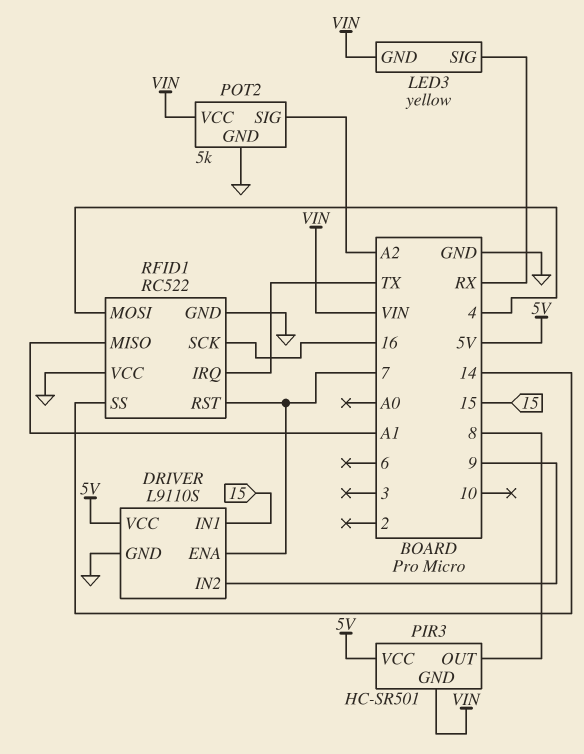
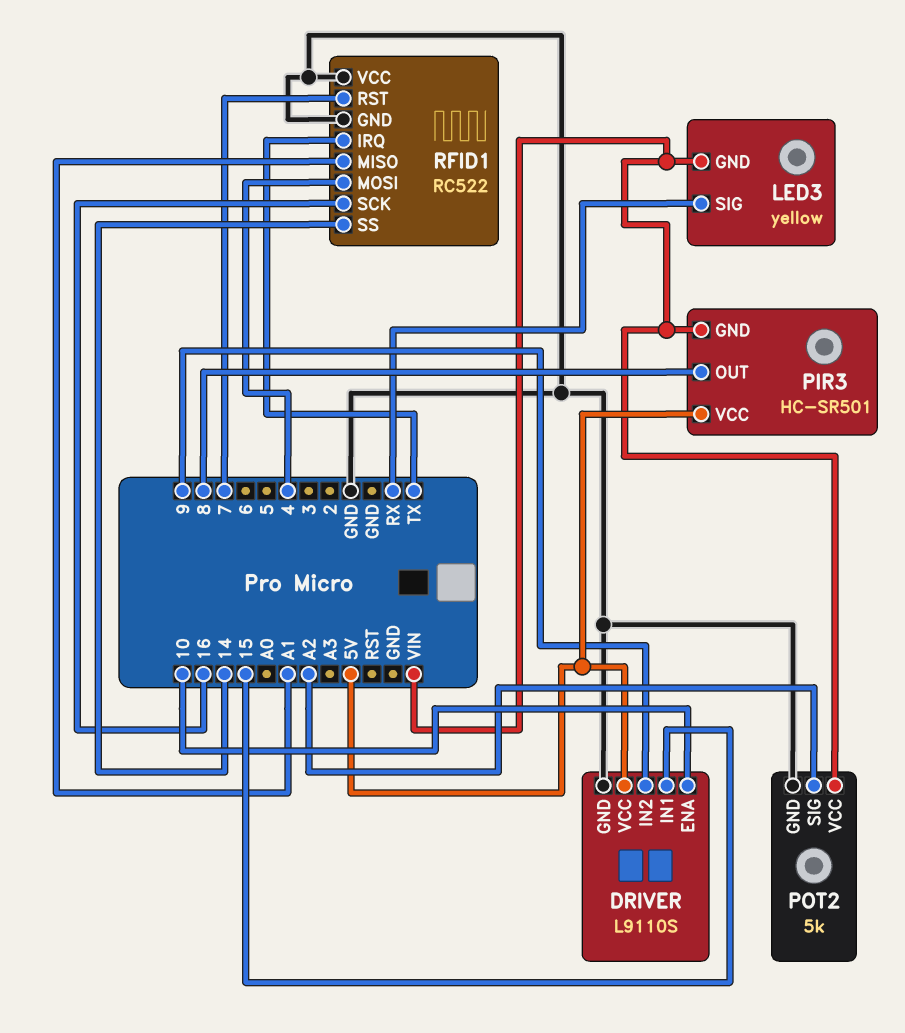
DRIVER pin ENA: 7 -> 10

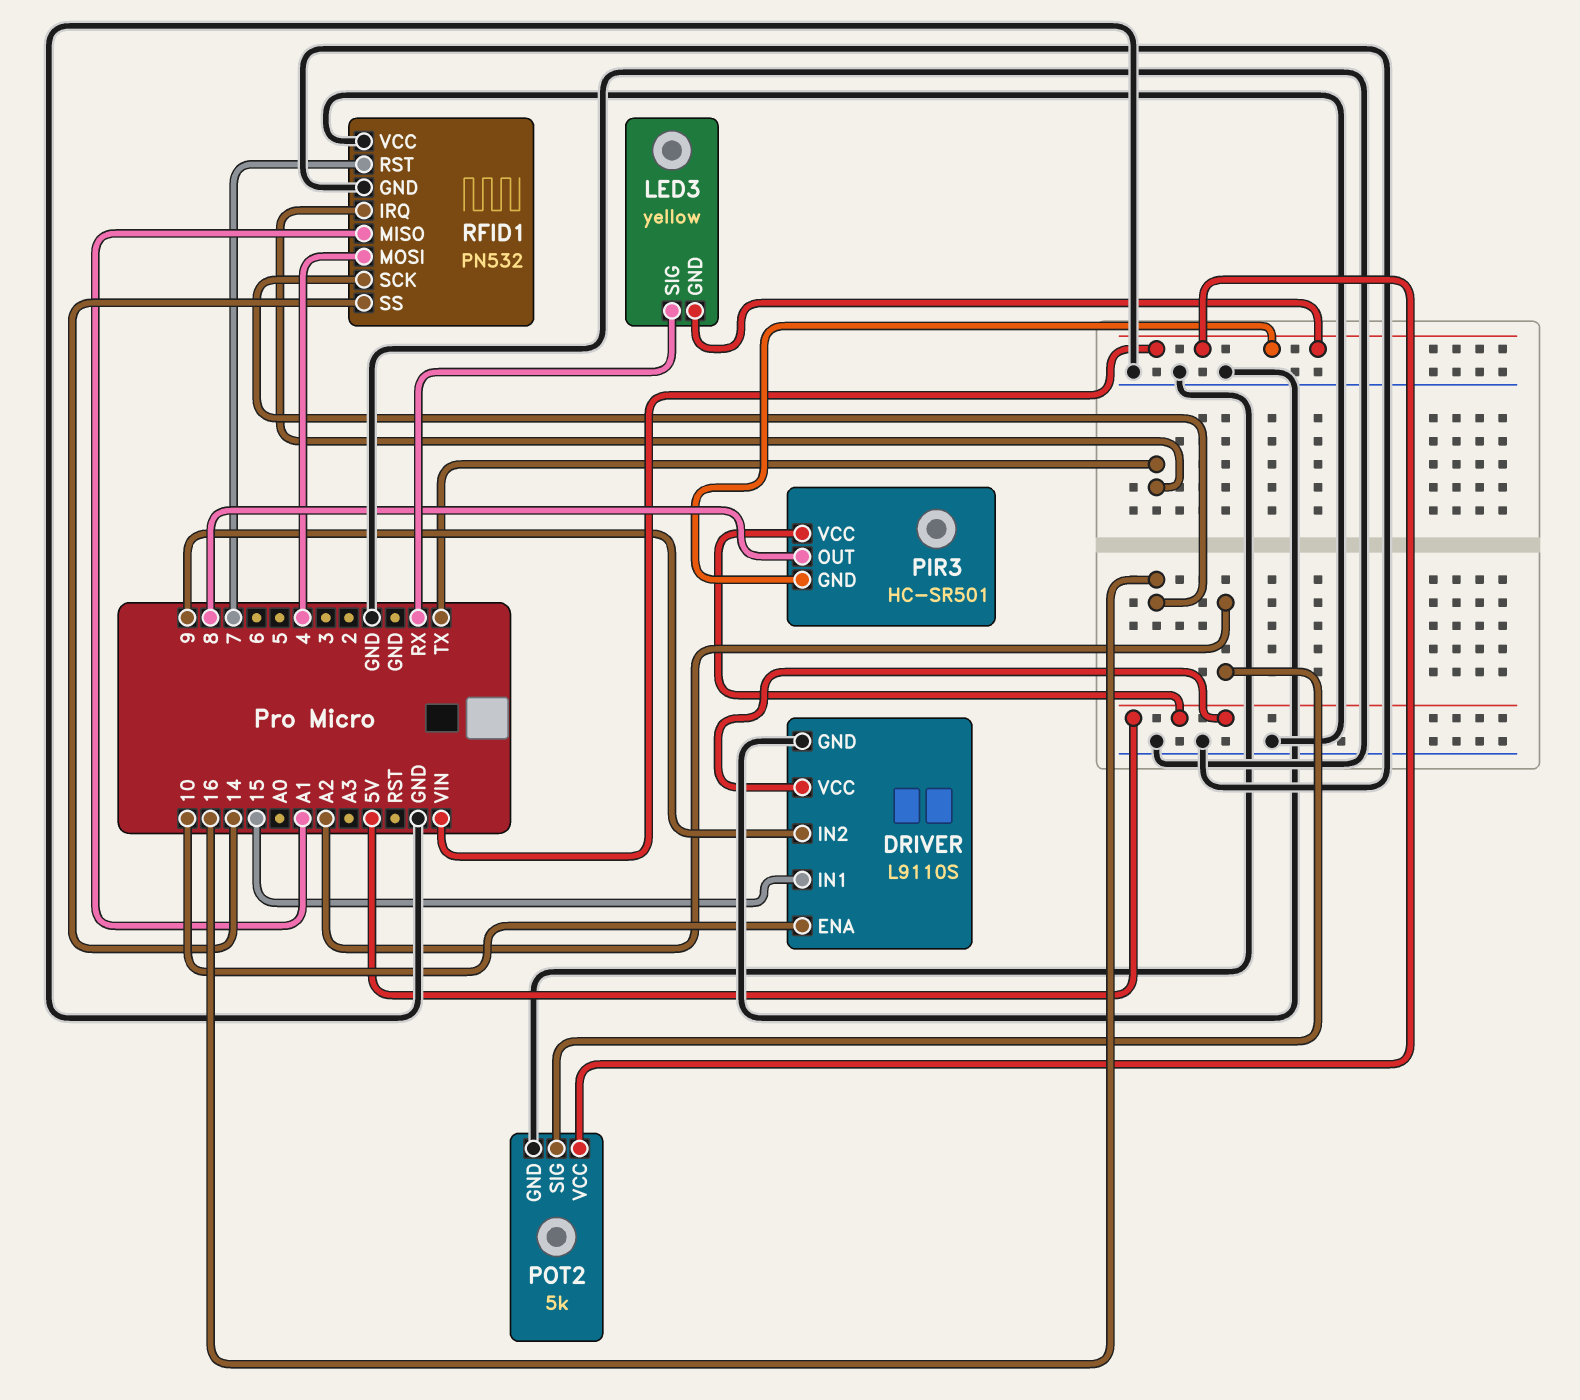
RFID1: RC522 -> PN532

